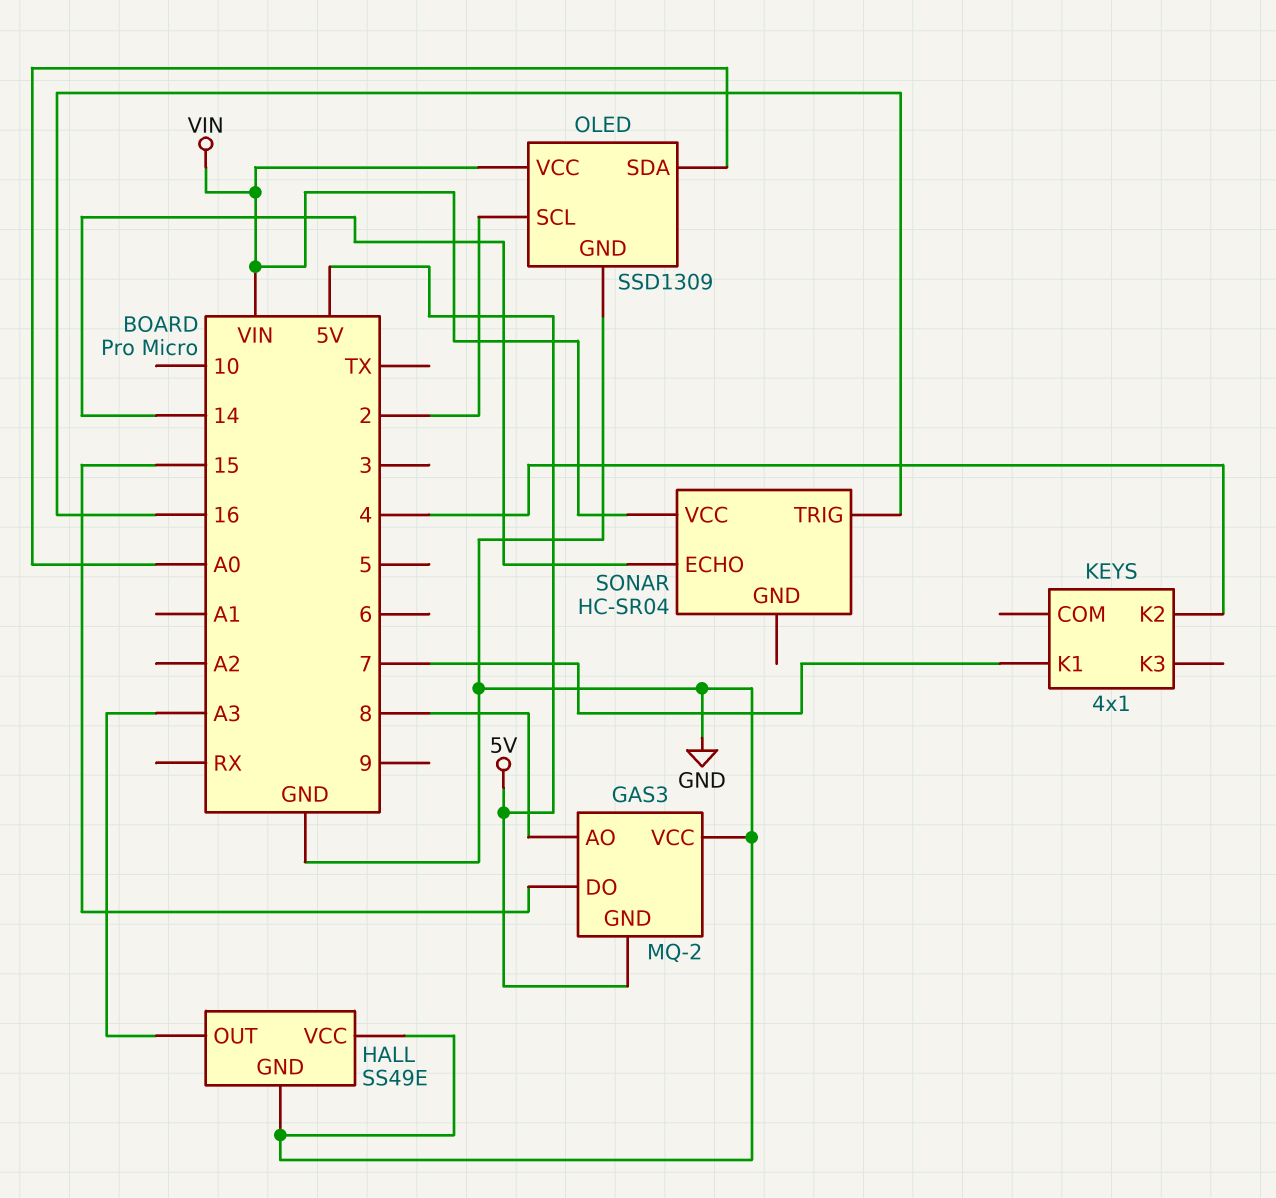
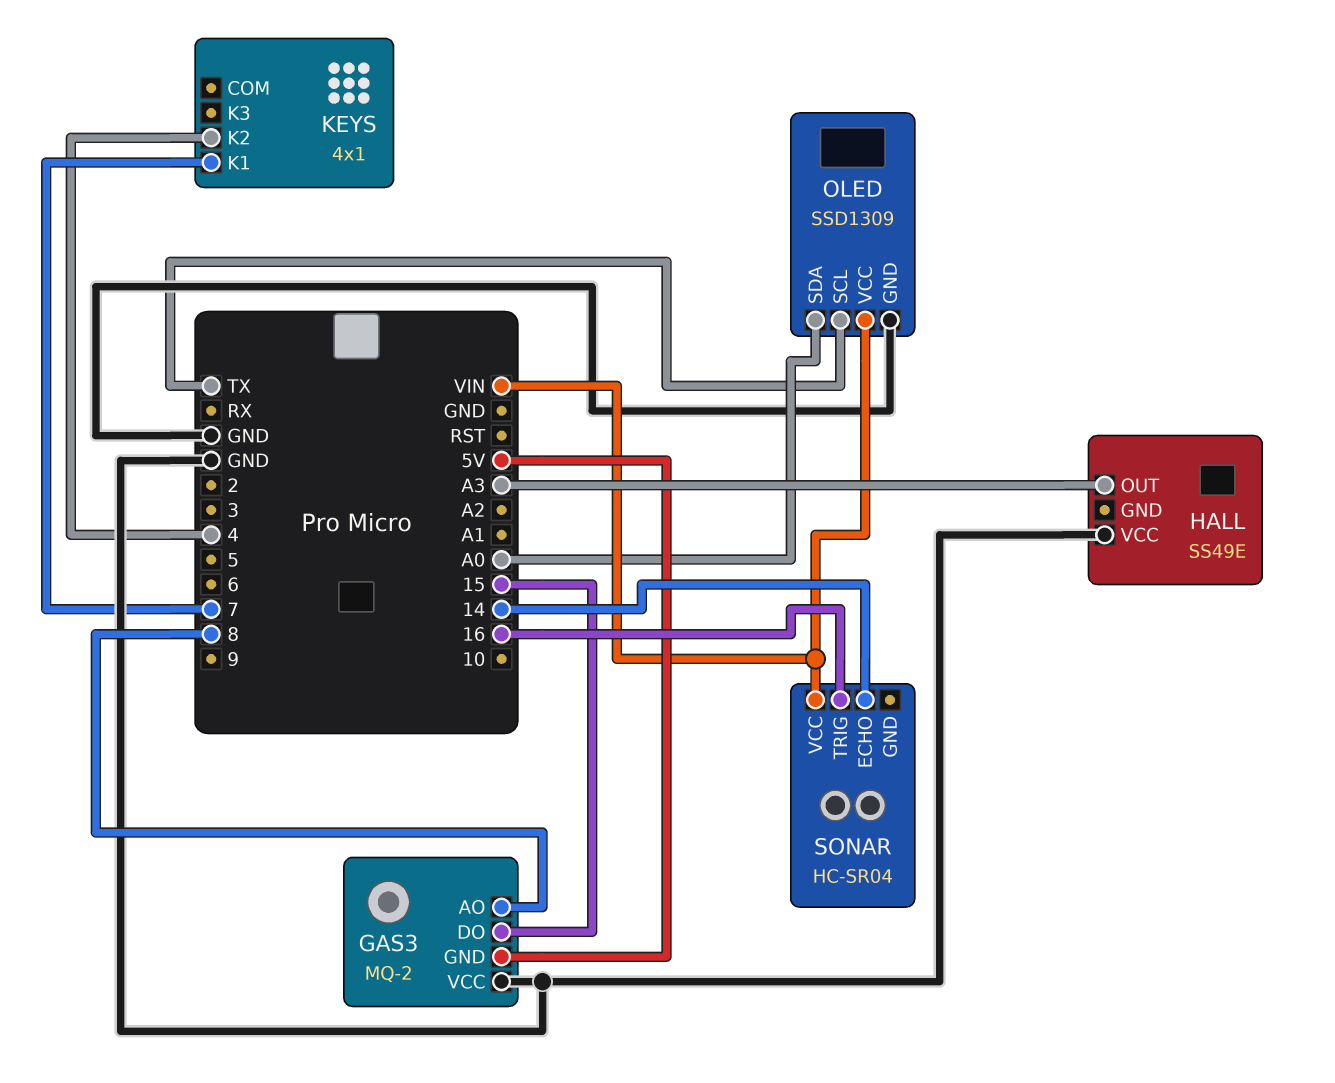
HALL pin GND: GND -> none
OLED pin SCL: 2 -> TX

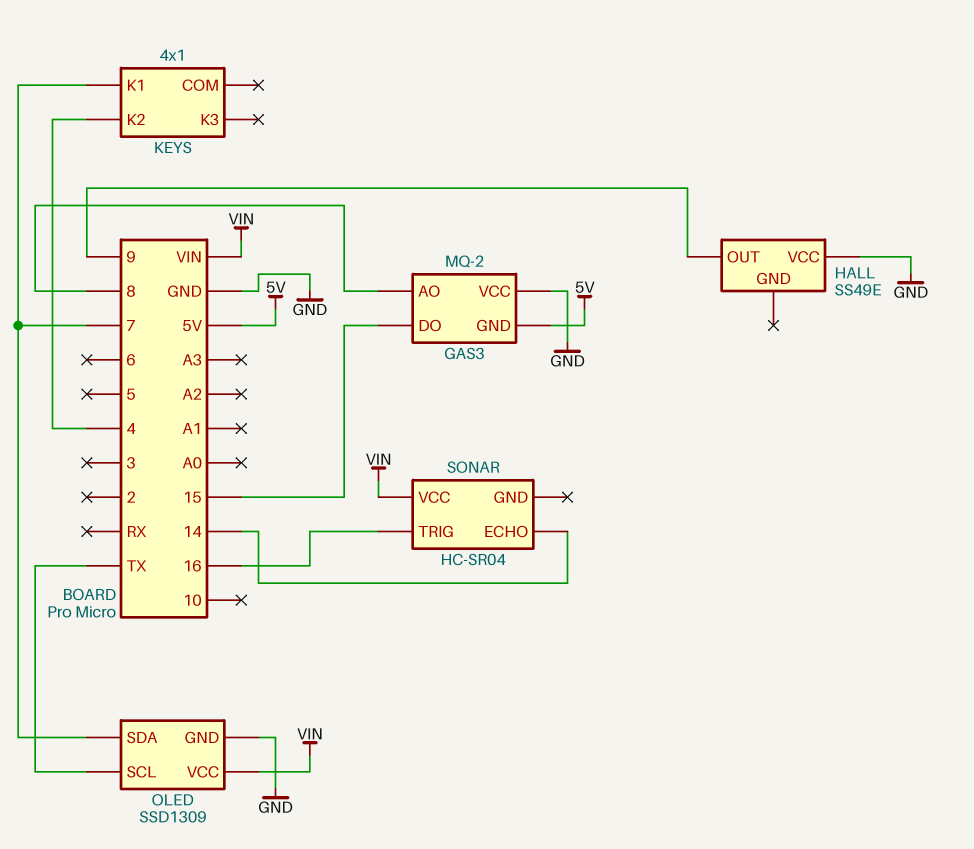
HALL pin OUT: A3 -> 9
OLED pin SDA: A0 -> 7

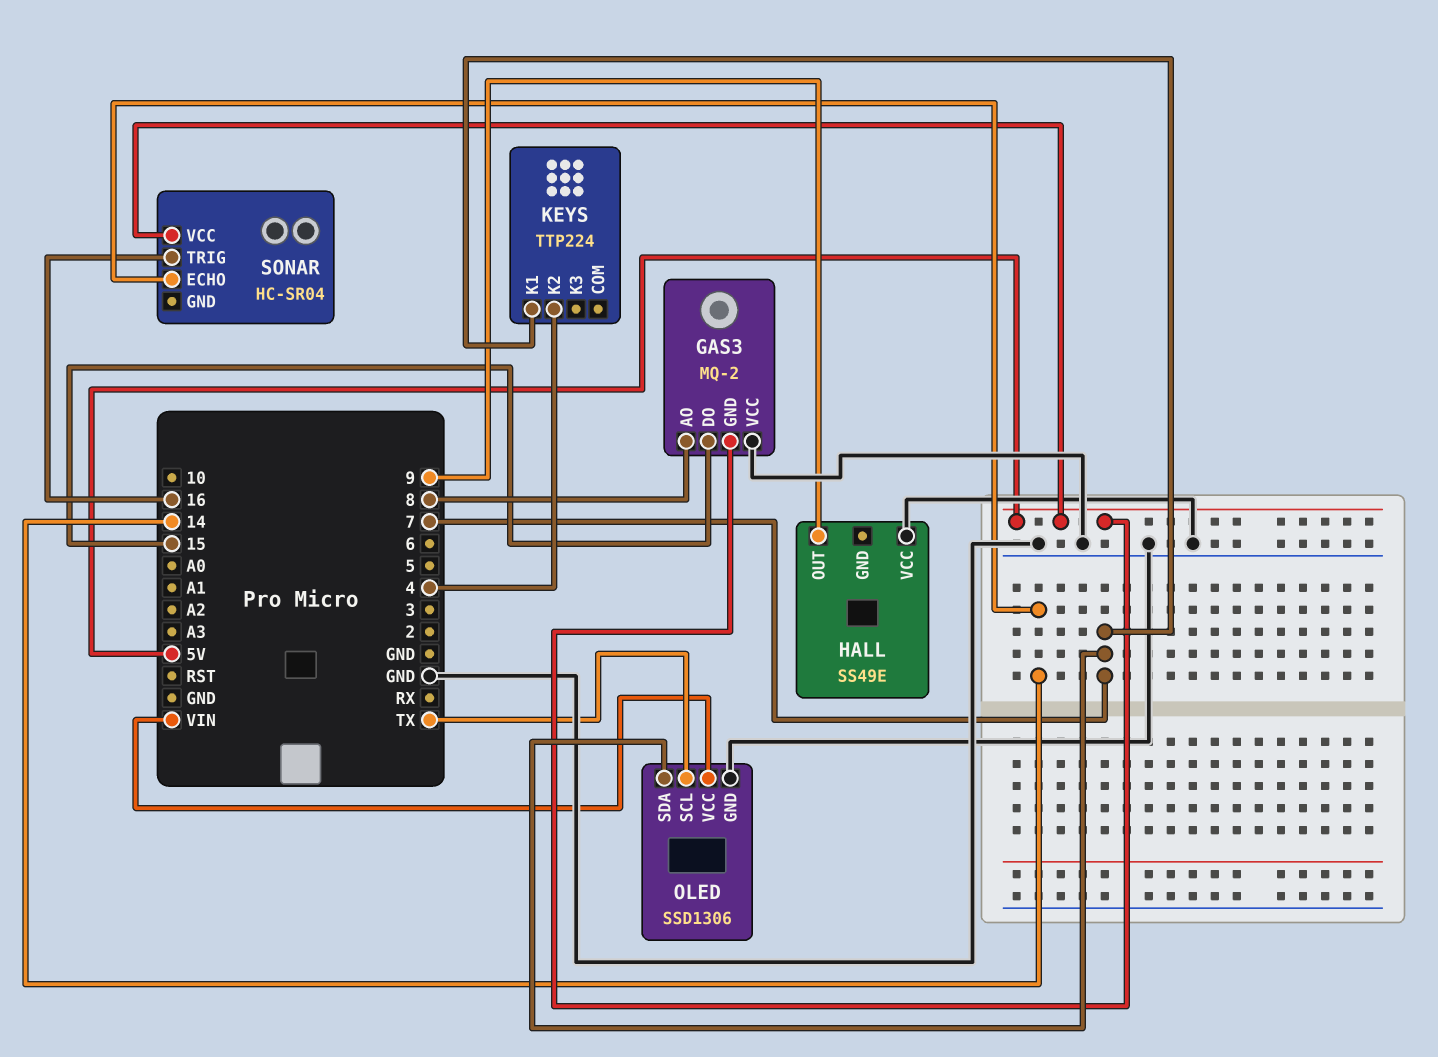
KEYS: 4x1 -> TTP224
OLED: SSD1309 -> SSD1306
SONAR pin VCC: VIN -> 5V

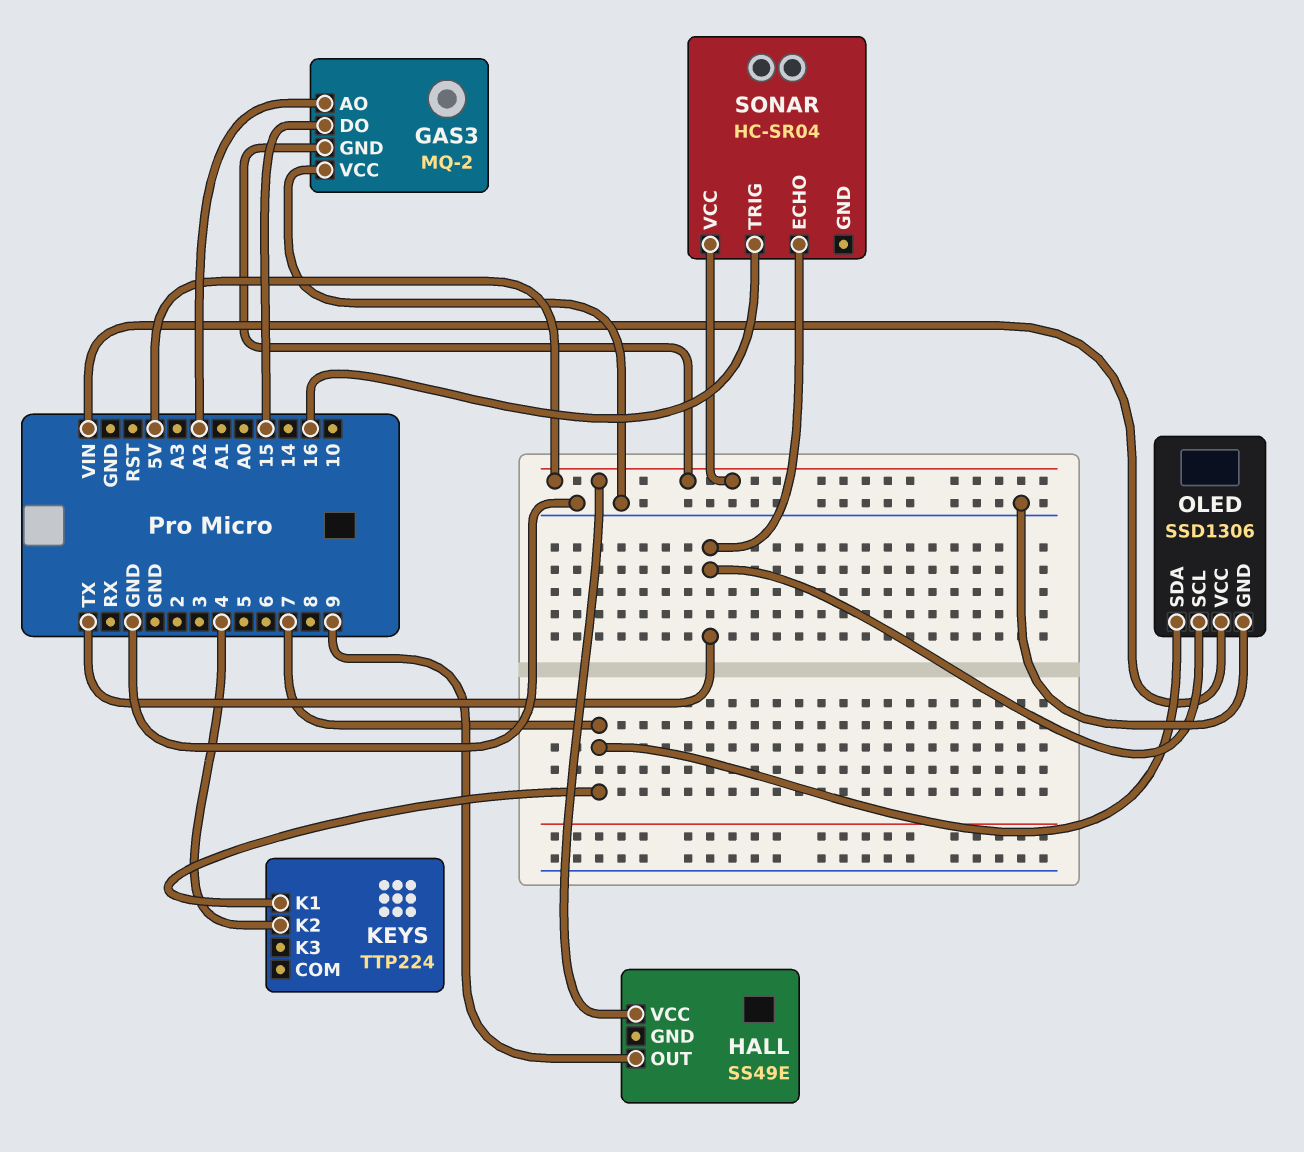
GAS3 pin AO: 8 -> A2
HALL pin VCC: GND -> 5V
SONAR pin ECHO: 14 -> TX

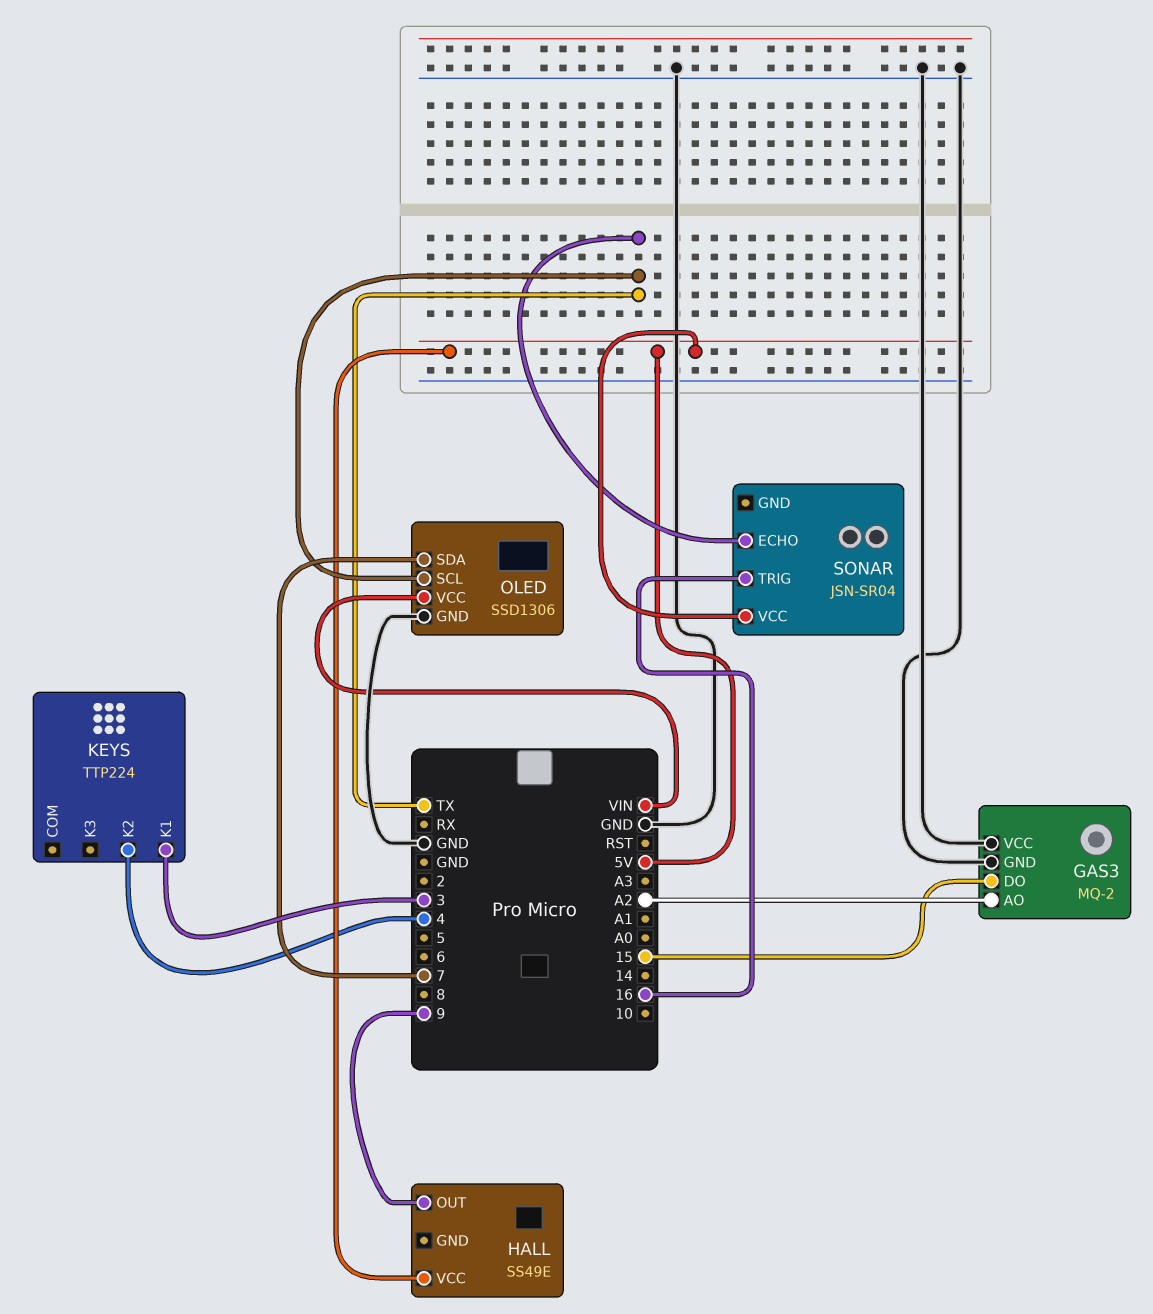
GAS3 pin GND: 5V -> GND
KEYS pin K1: 7 -> 3
SONAR: HC-SR04 -> JSN-SR04

